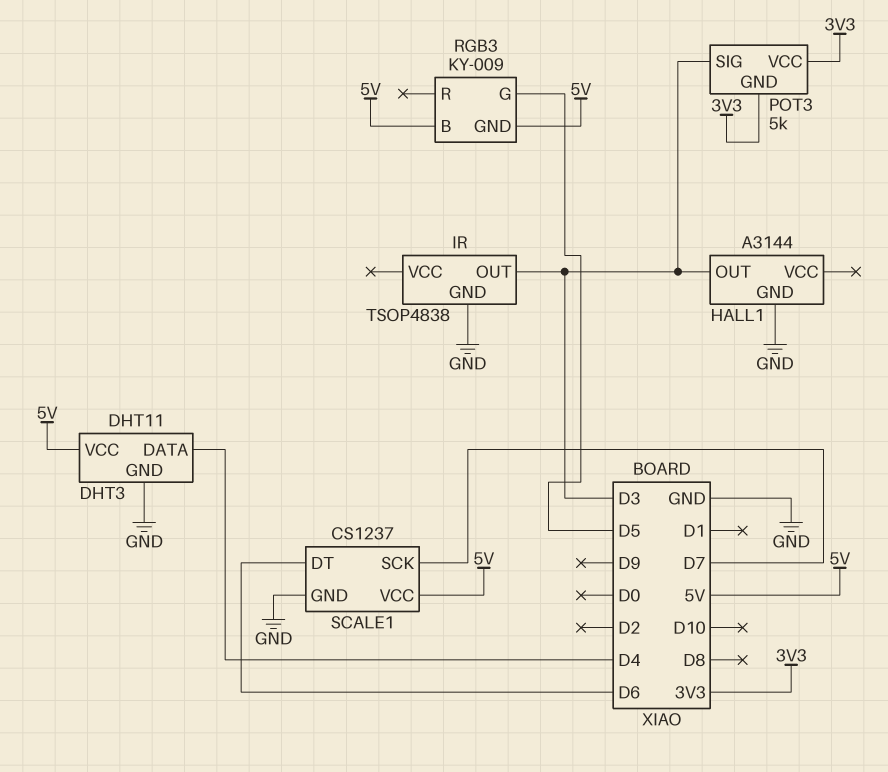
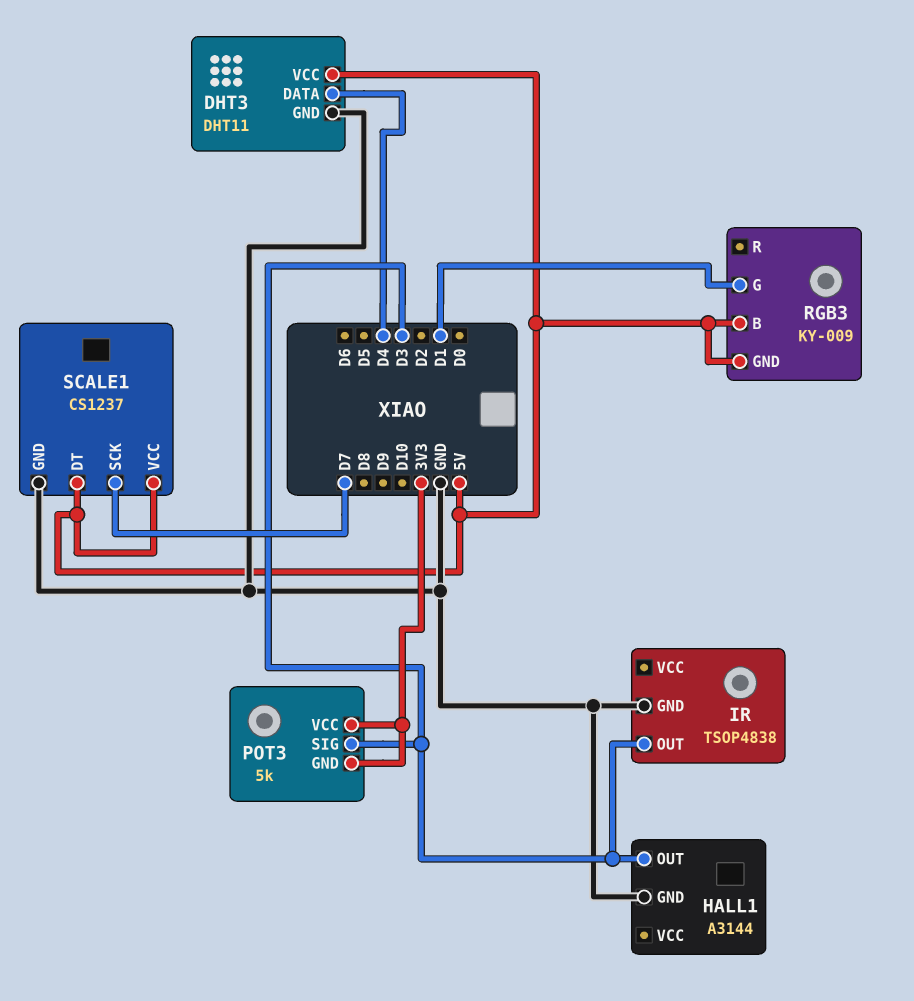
RGB3 pin G: D5 -> D1
SCALE1 pin DT: D6 -> 5V

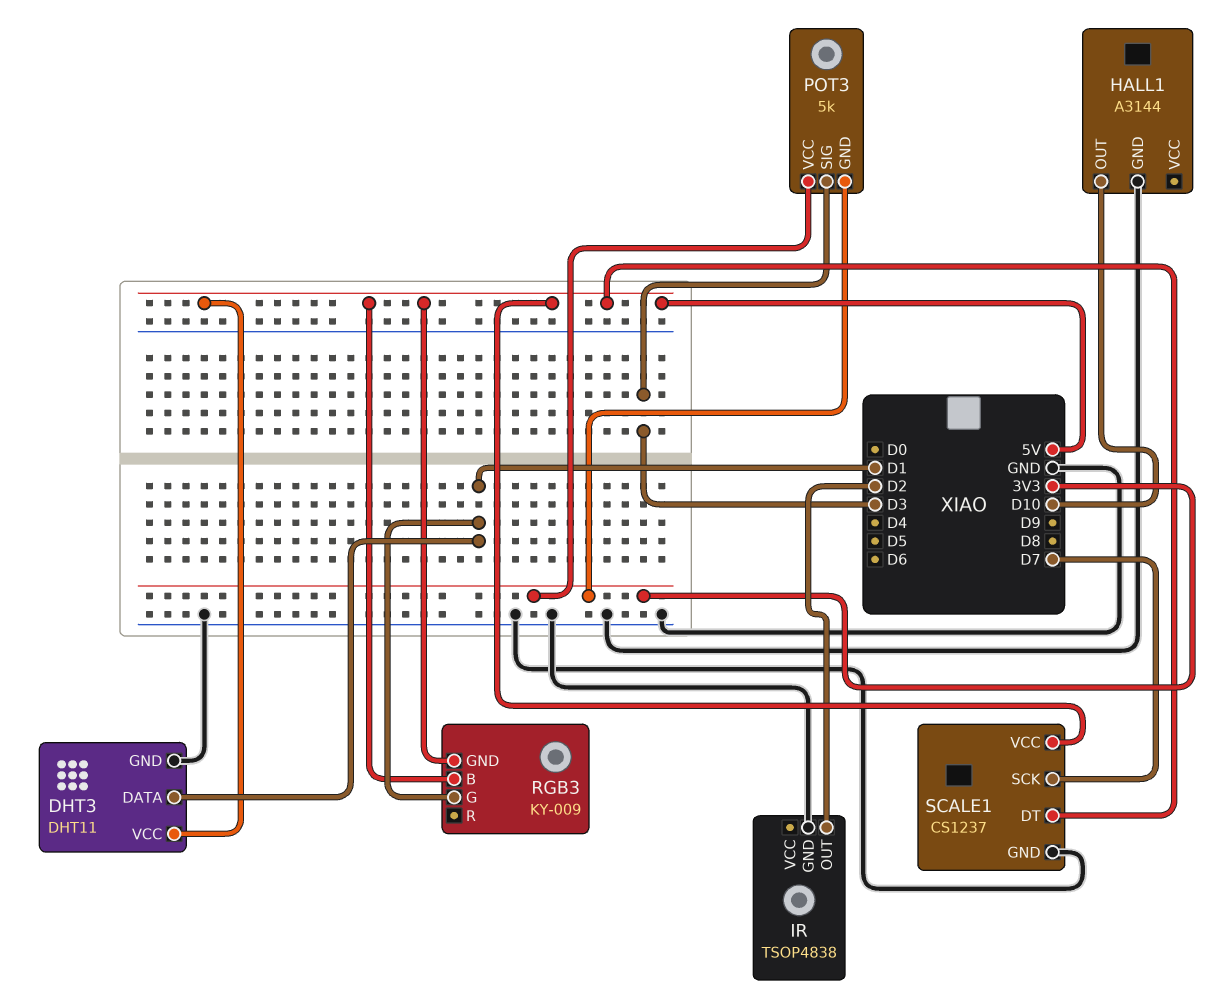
DHT3 pin DATA: D4 -> D1
HALL1 pin OUT: D3 -> D10
IR pin OUT: D3 -> D2

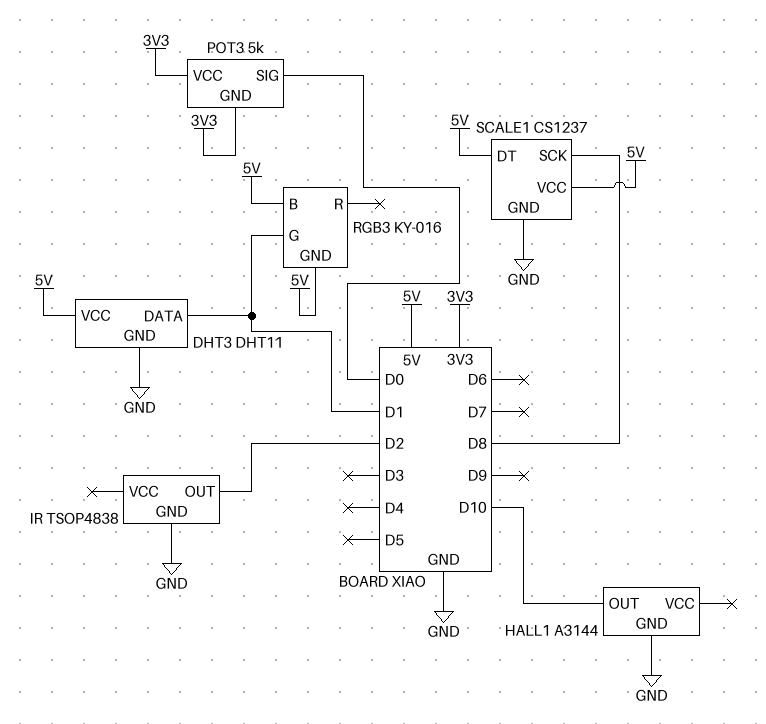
POT3 pin SIG: D3 -> D0
RGB3: KY-009 -> KY-016
SCALE1 pin SCK: D7 -> D8

